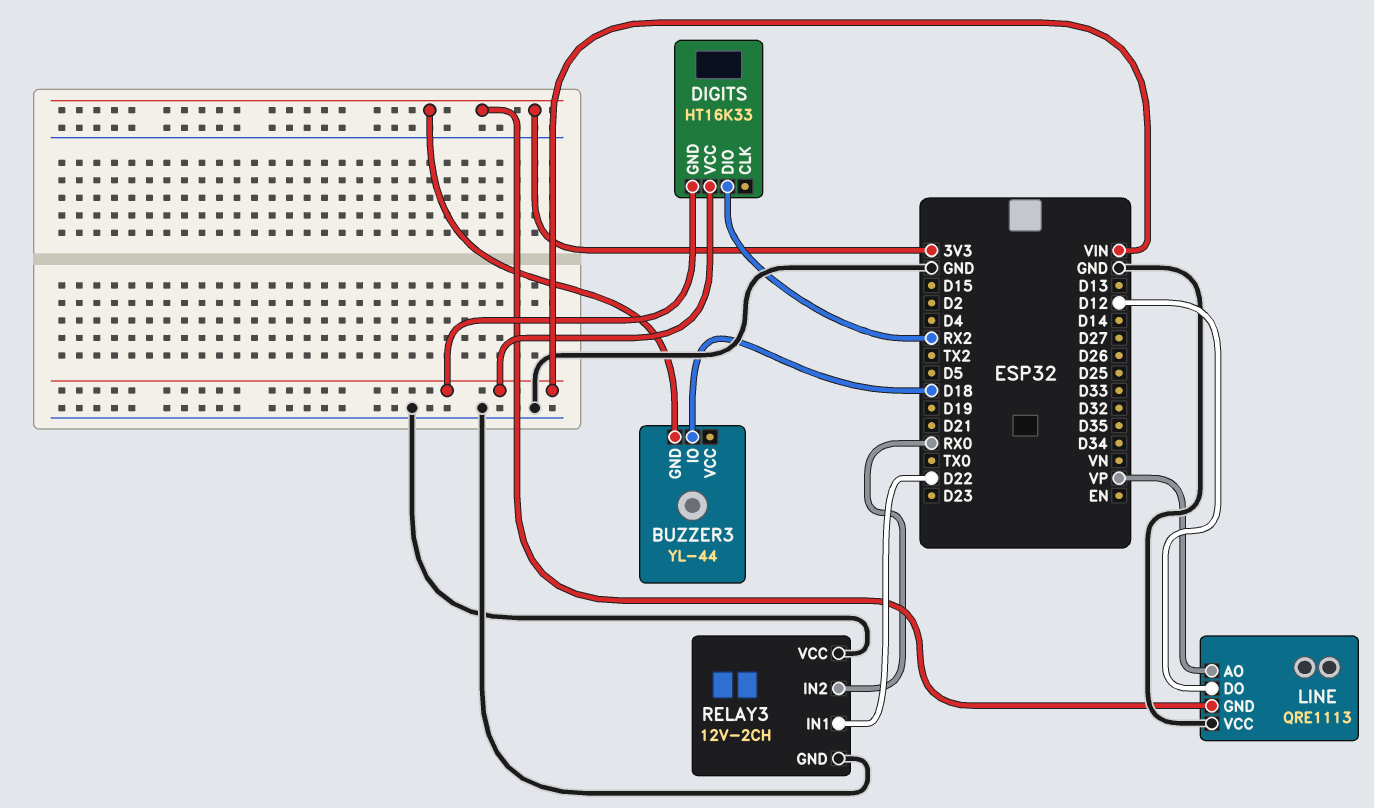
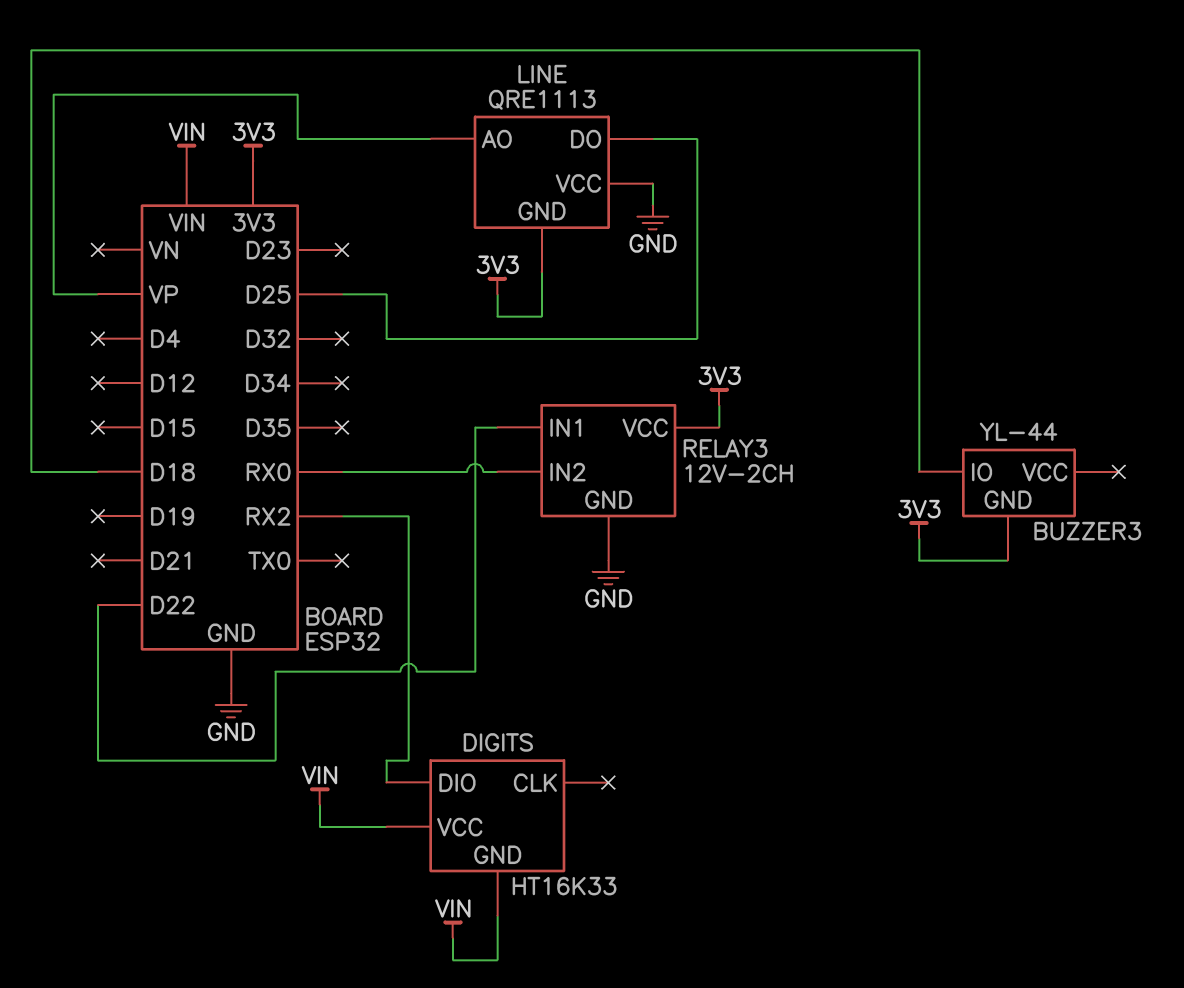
LINE pin DO: D12 -> D25
RELAY3 pin VCC: GND -> 3V3

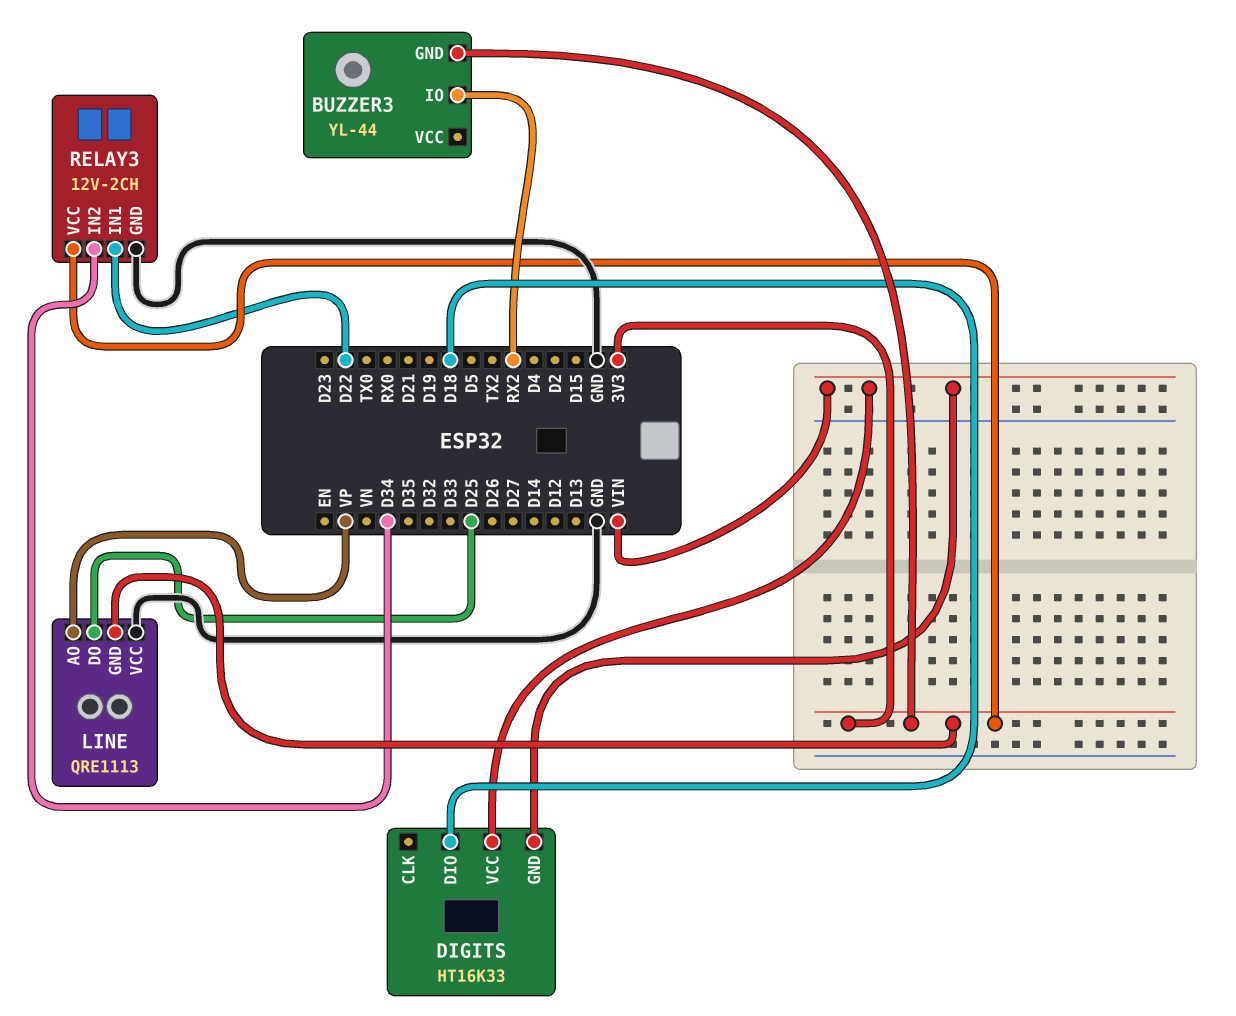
BUZZER3 pin IO: D18 -> RX2
DIGITS pin DIO: RX2 -> D18
RELAY3 pin IN2: RX0 -> D34

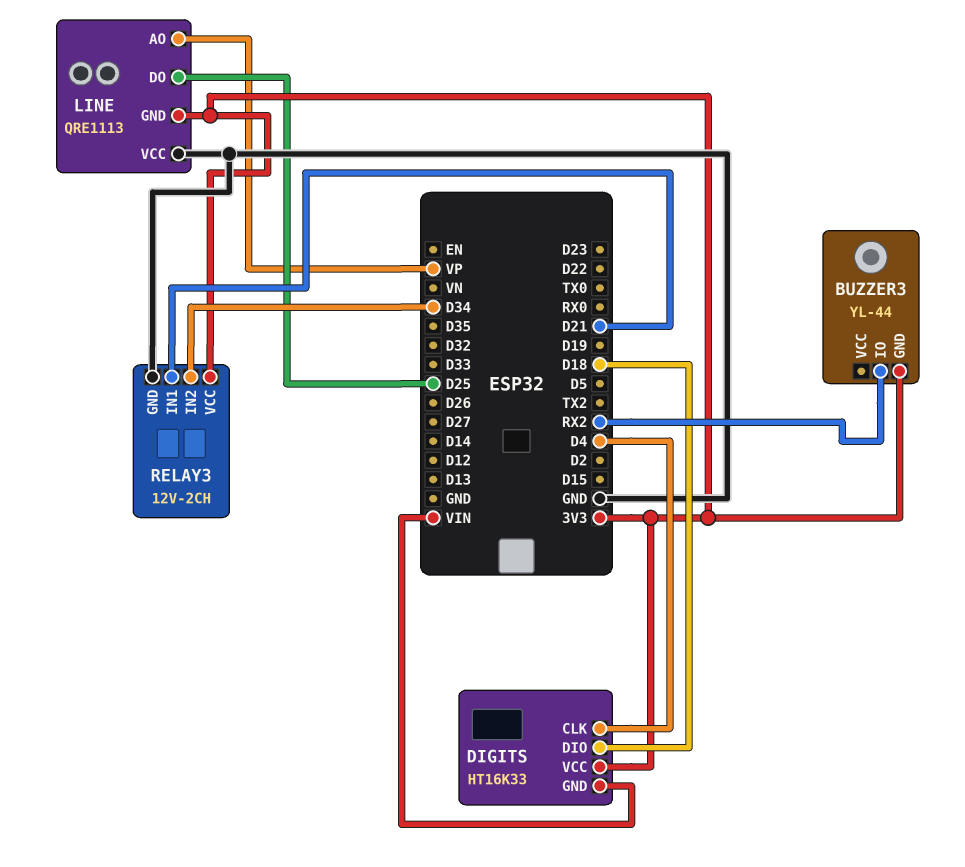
DIGITS pin CLK: none -> D4
DIGITS pin VCC: VIN -> 3V3
RELAY3 pin IN1: D22 -> D21

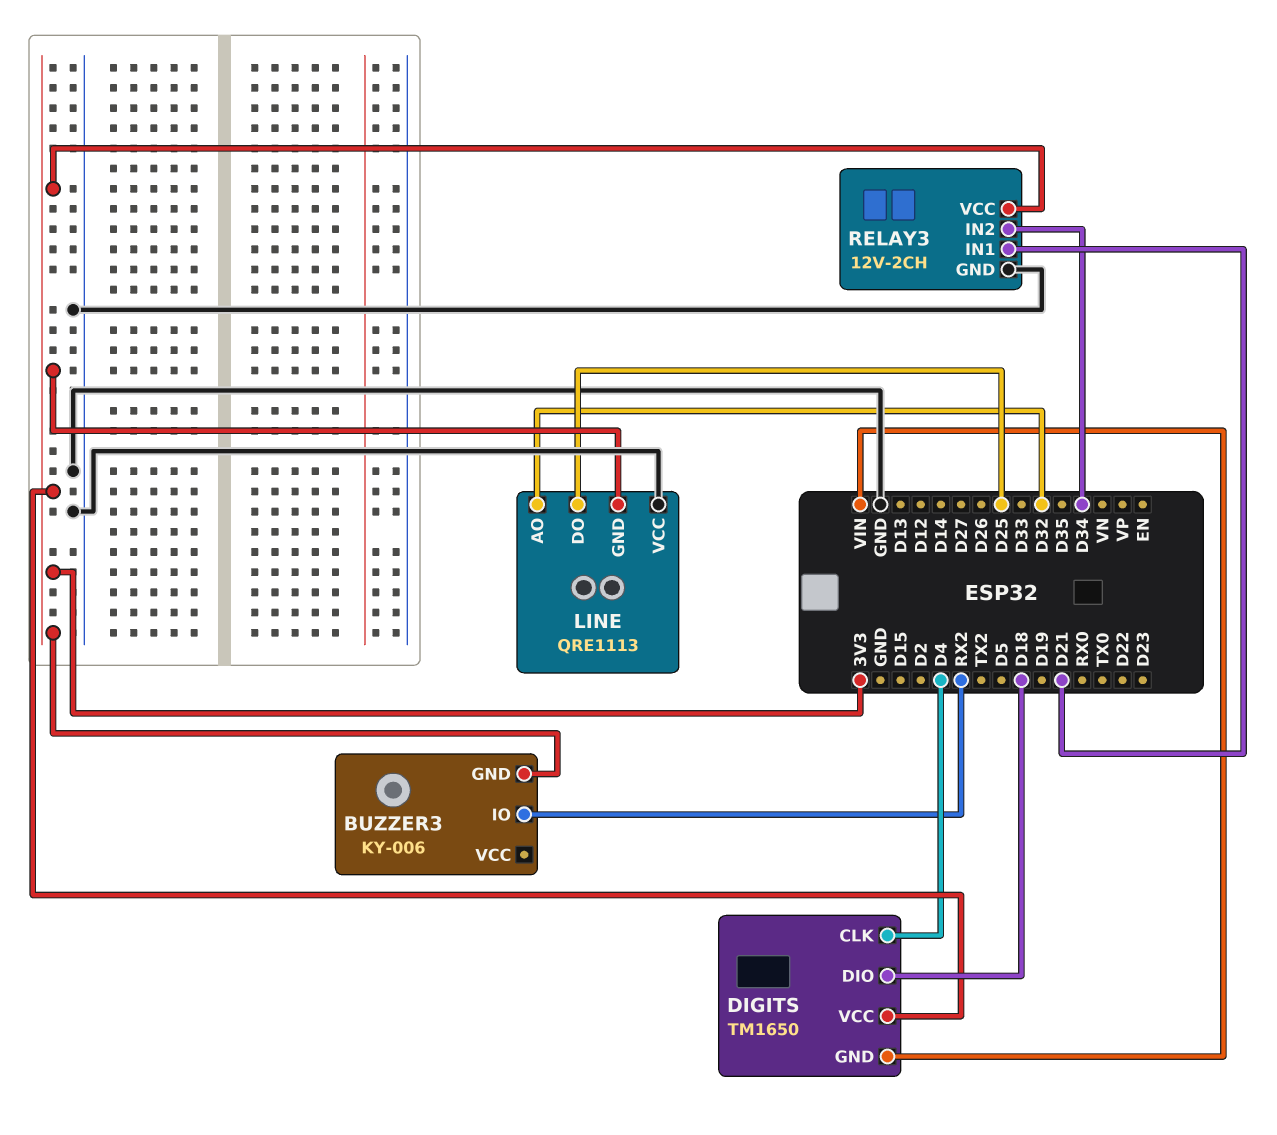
BUZZER3: YL-44 -> KY-006
DIGITS: HT16K33 -> TM1650
LINE pin AO: VP -> D32

